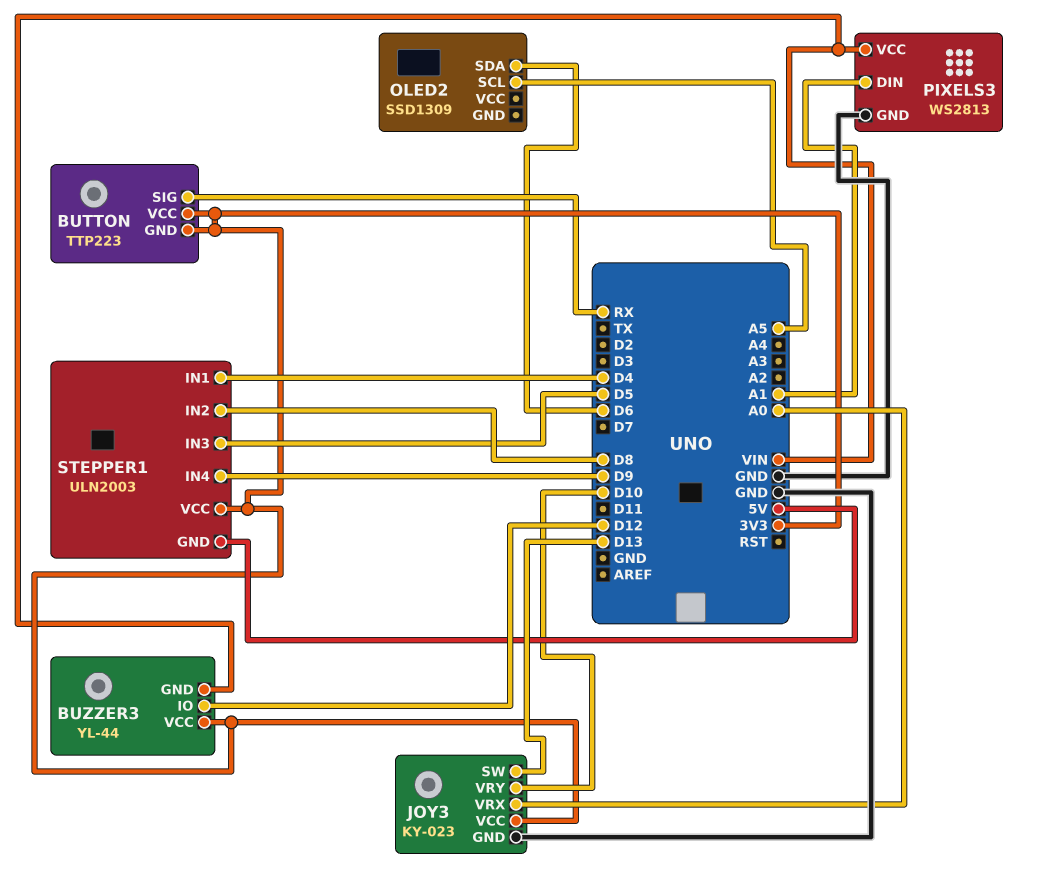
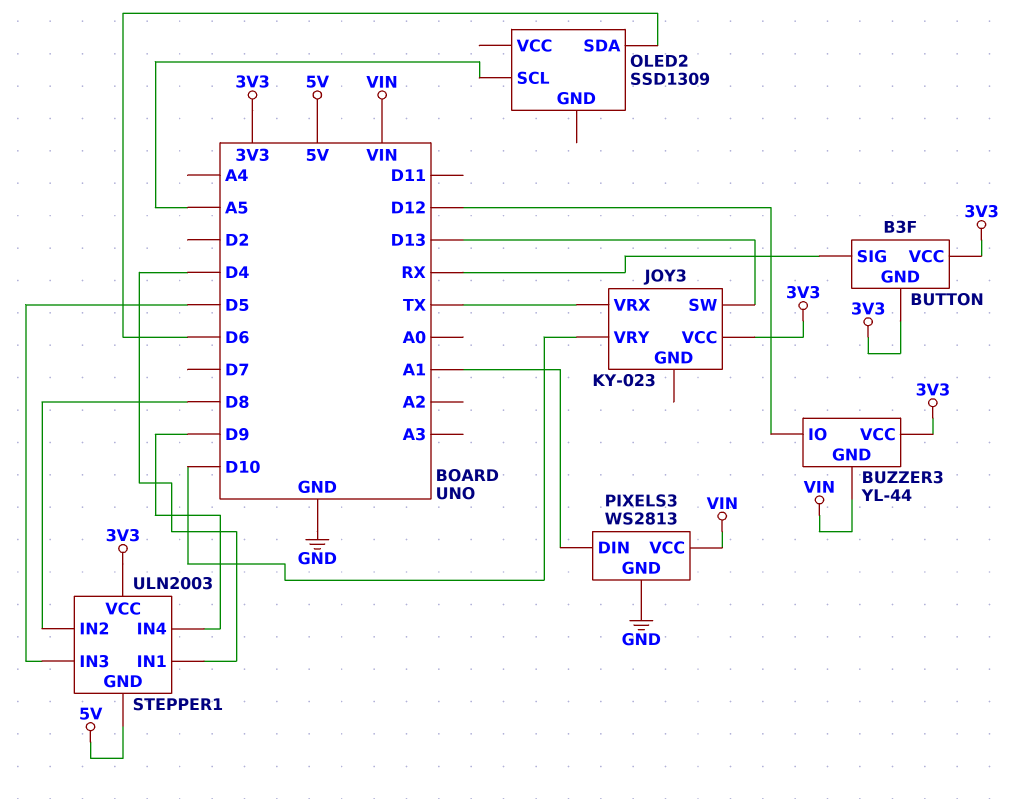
BUTTON: TTP223 -> B3F
JOY3 pin GND: GND -> none
JOY3 pin VRX: A0 -> TX

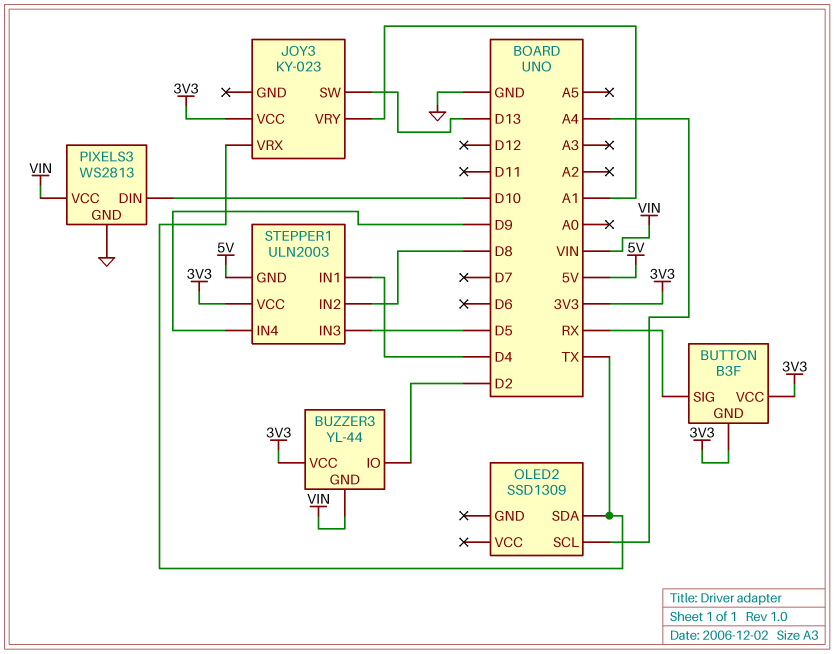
BUZZER3 pin IO: D12 -> D2
JOY3 pin VRY: D10 -> A1
OLED2 pin SCL: A5 -> A4
OLED2 pin SDA: D6 -> TX
PIXELS3 pin DIN: A1 -> D10

